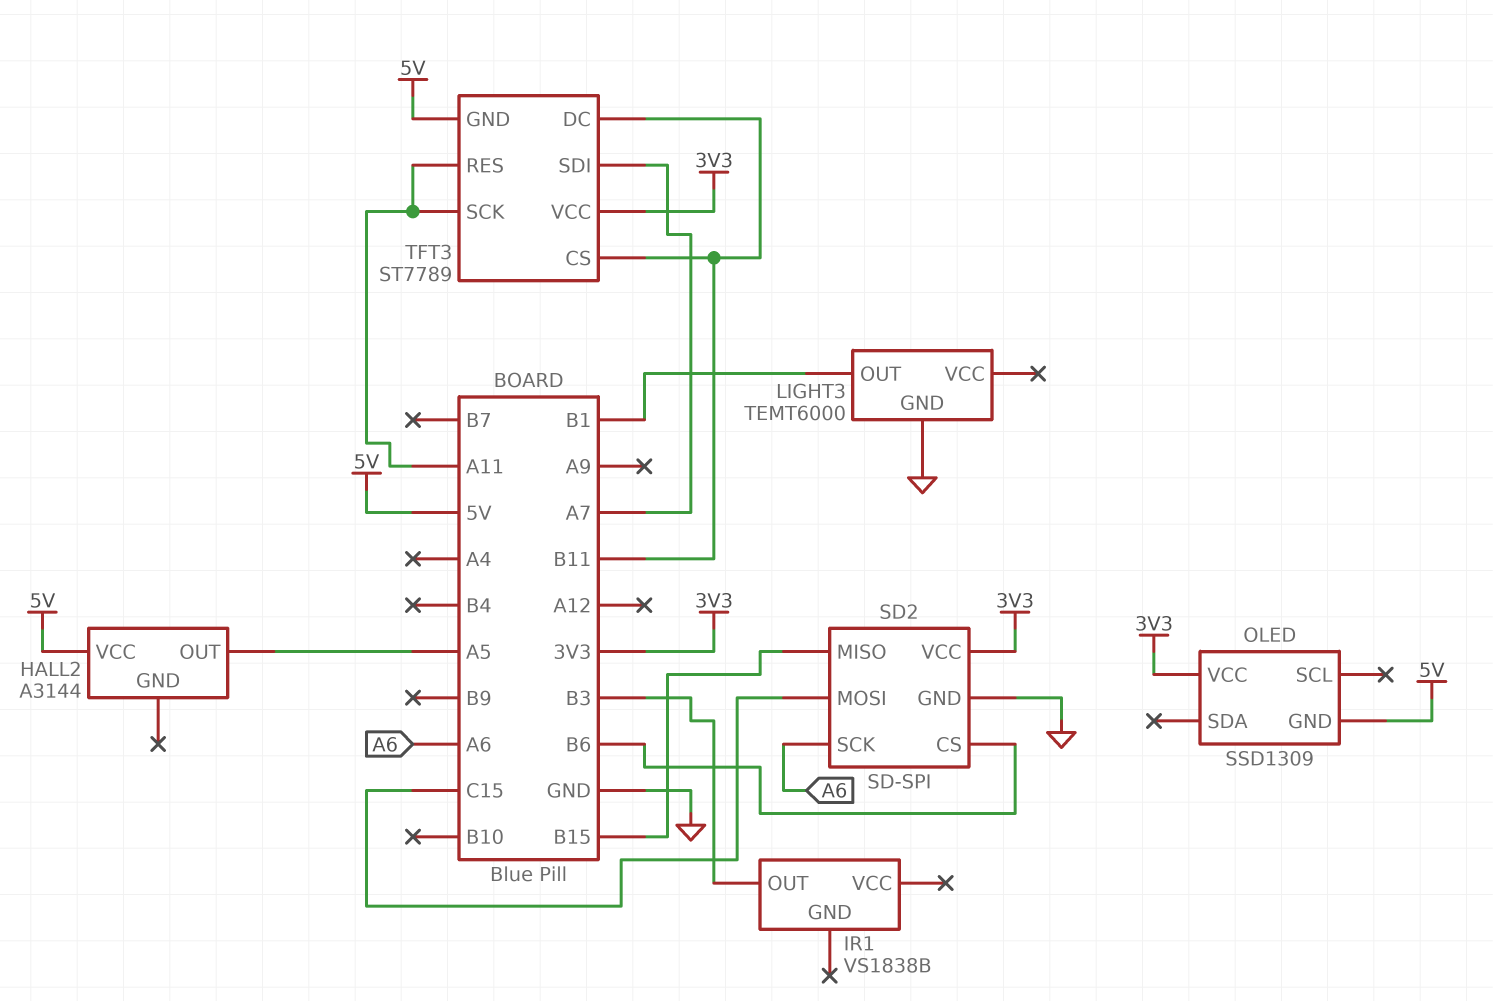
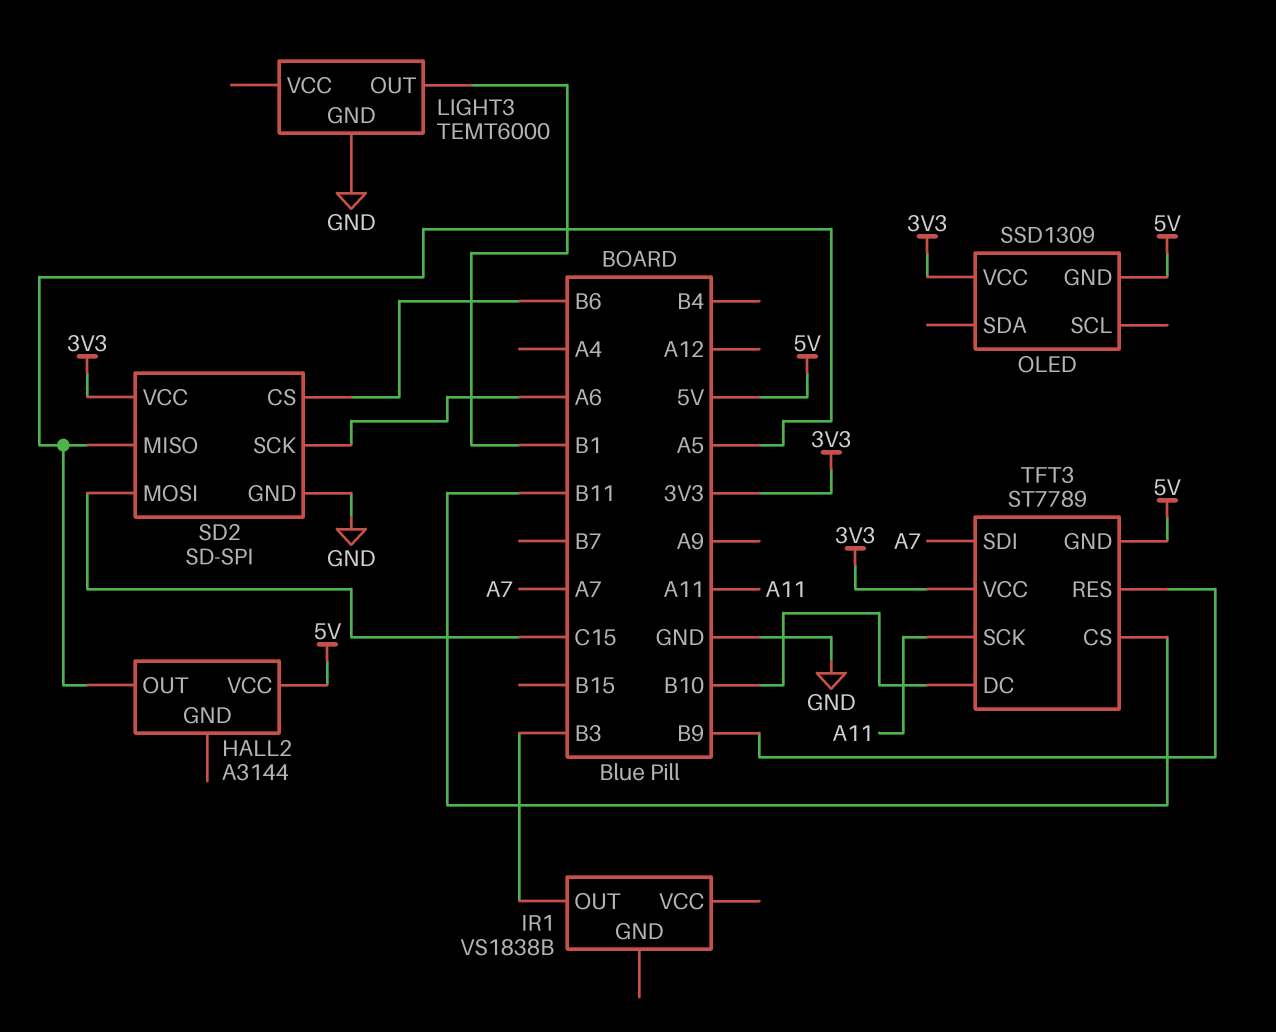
SD2 pin MISO: B15 -> A5
TFT3 pin DC: B11 -> B10
TFT3 pin RES: A11 -> B9

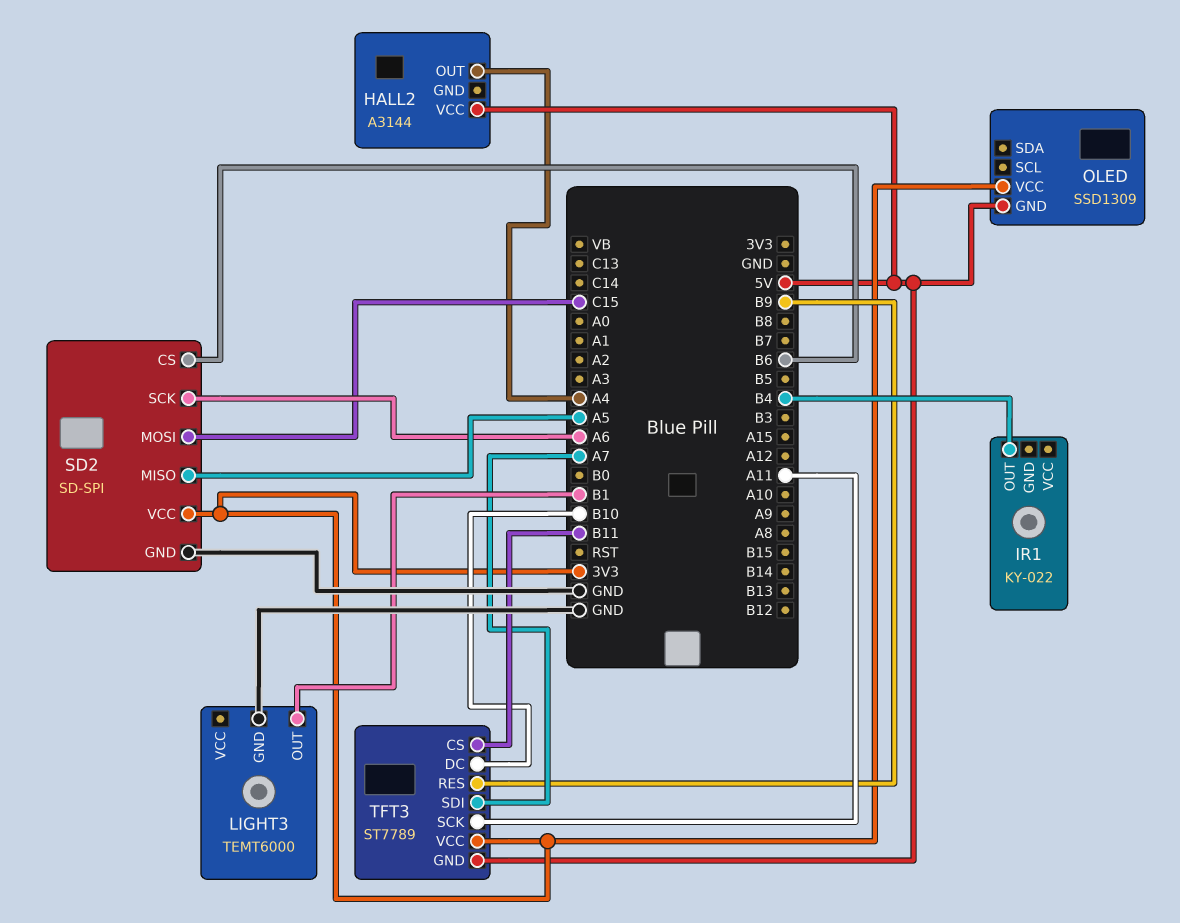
HALL2 pin OUT: A5 -> A4
IR1: VS1838B -> KY-022
IR1 pin OUT: B3 -> B4

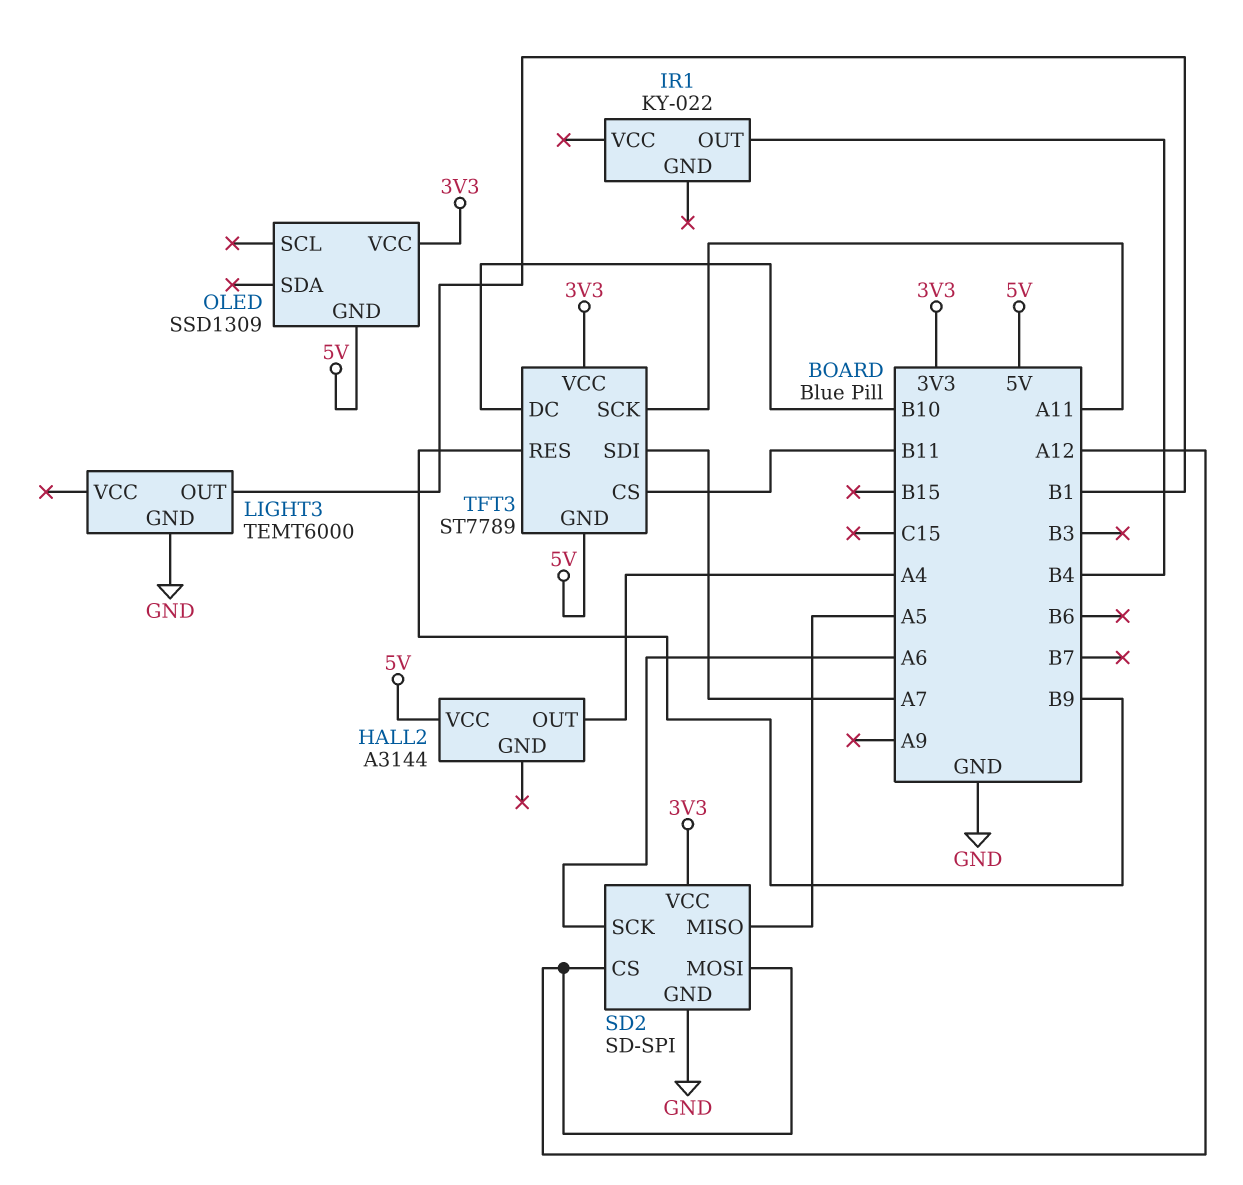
SD2 pin CS: B6 -> A12
SD2 pin MOSI: C15 -> A12

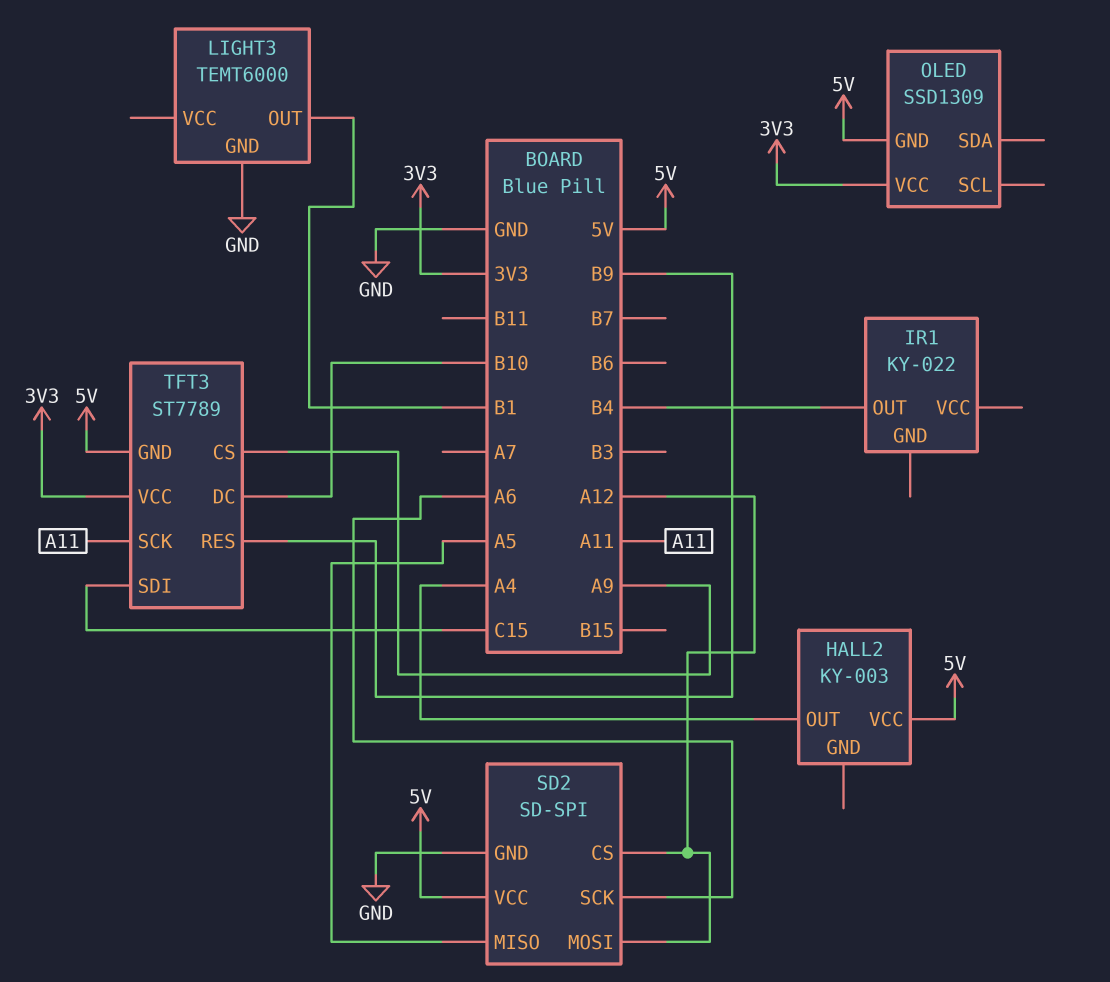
HALL2: A3144 -> KY-003
SD2 pin VCC: 3V3 -> 5V
TFT3 pin CS: B11 -> A9
TFT3 pin SDI: A7 -> C15

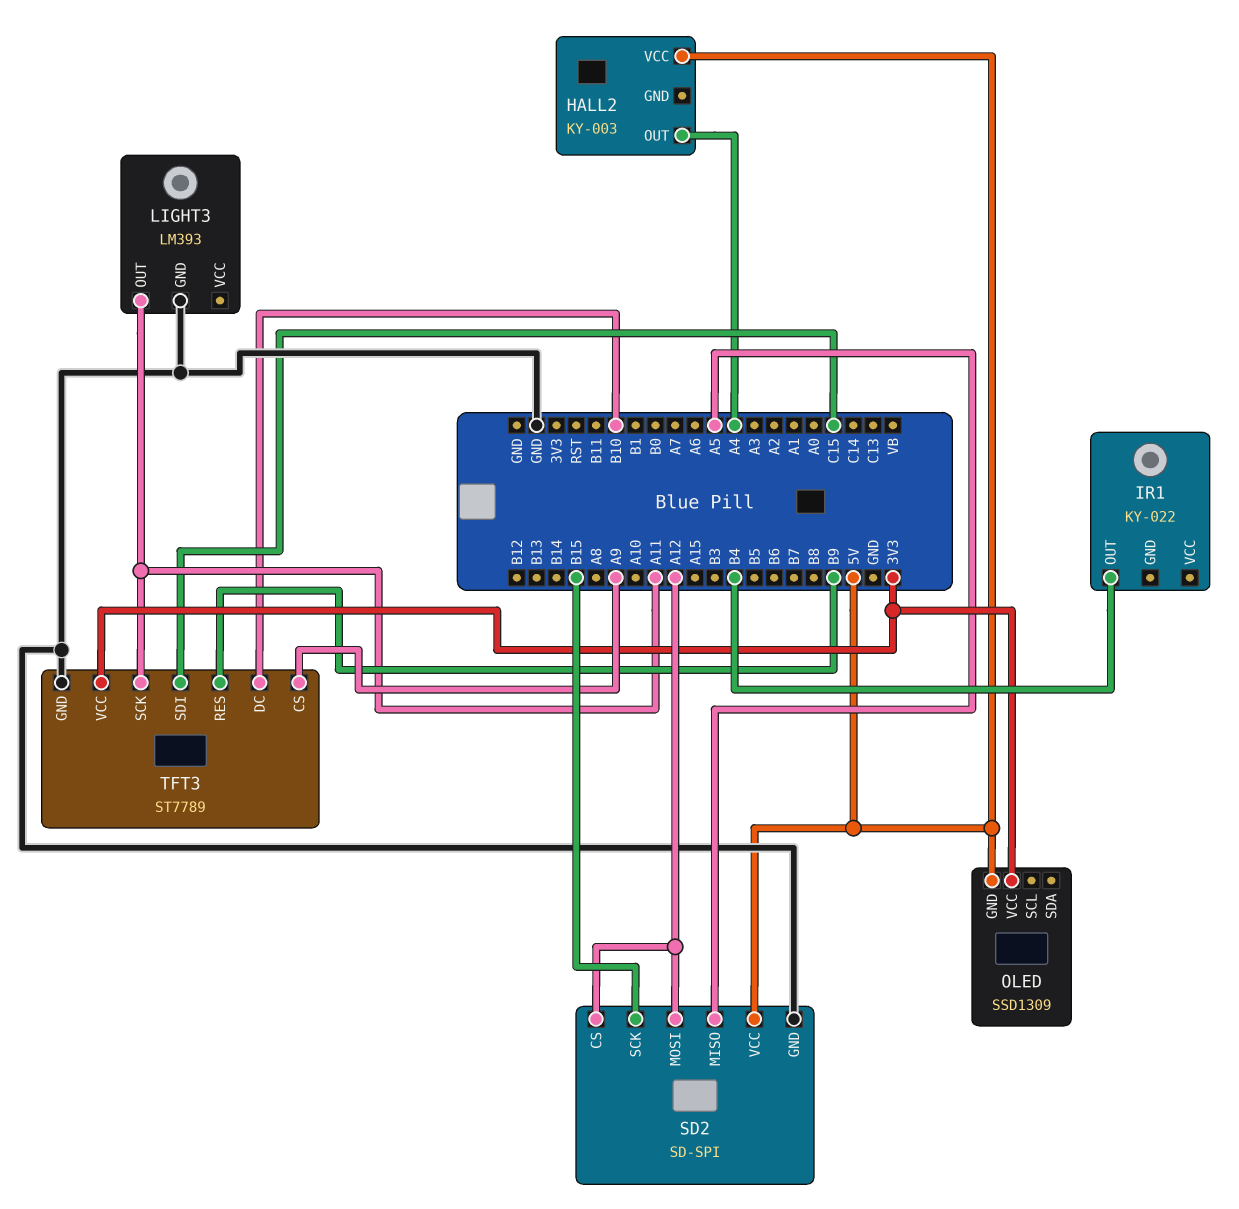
LIGHT3: TEMT6000 -> LM393
LIGHT3 pin OUT: B1 -> A11
SD2 pin SCK: A6 -> B15
TFT3 pin GND: 5V -> GND

